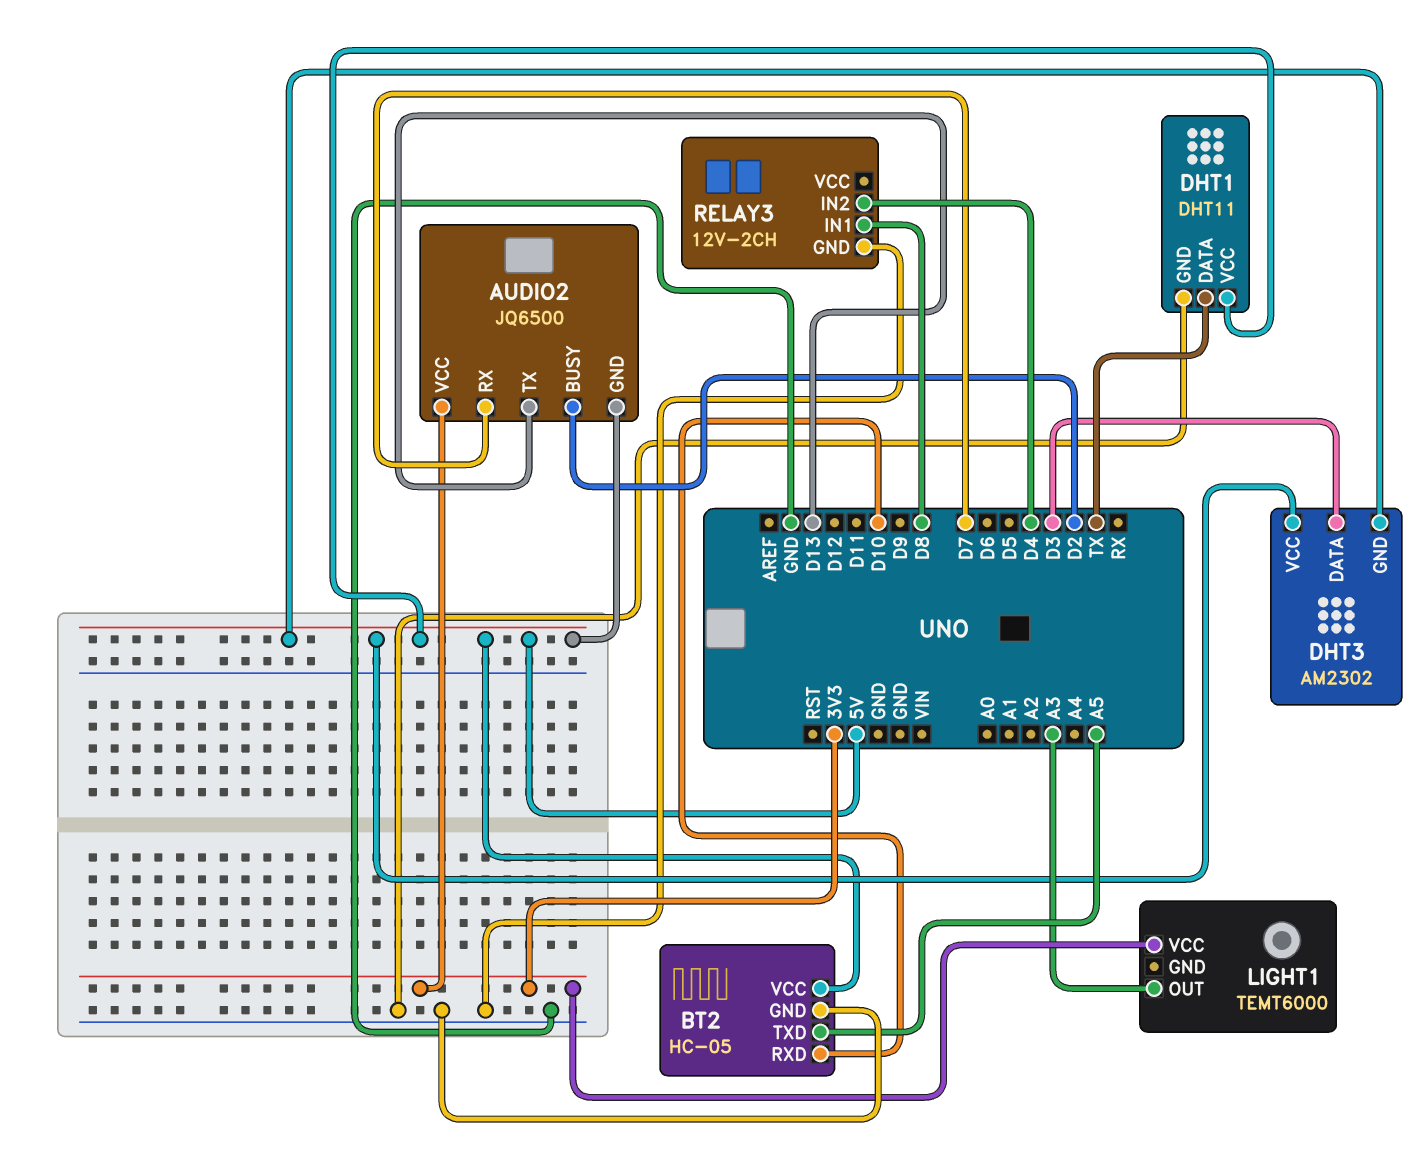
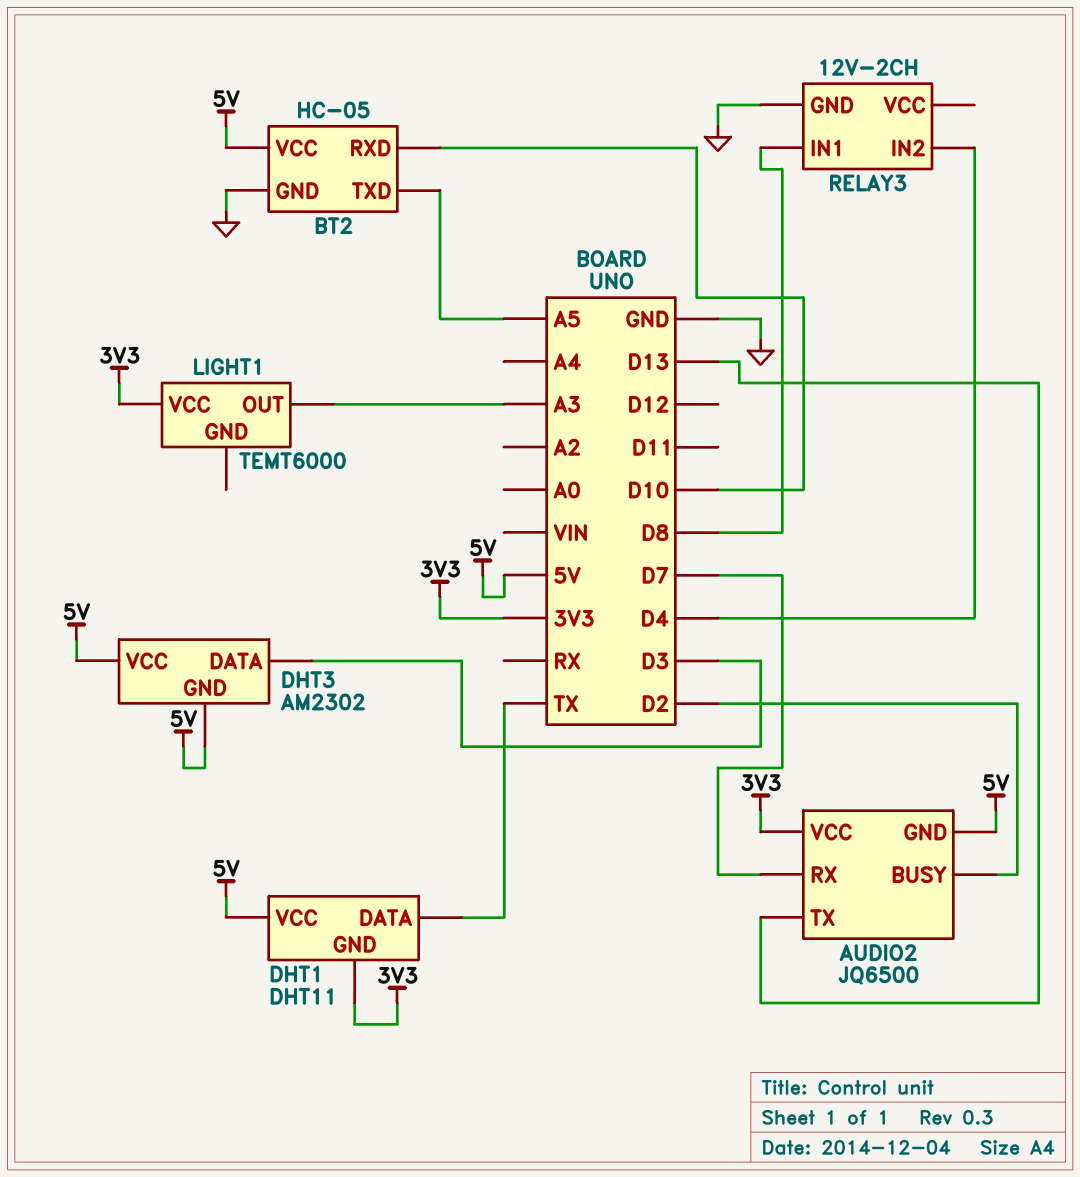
DHT1 pin GND: GND -> 3V3

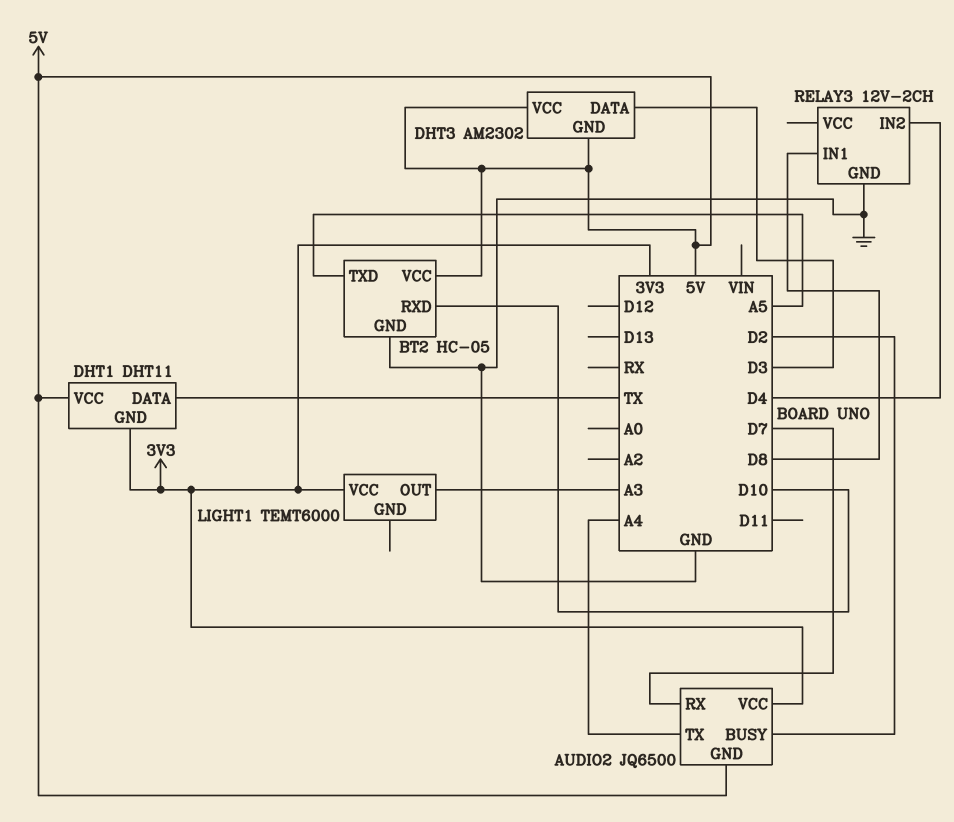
AUDIO2 pin TX: D13 -> A4

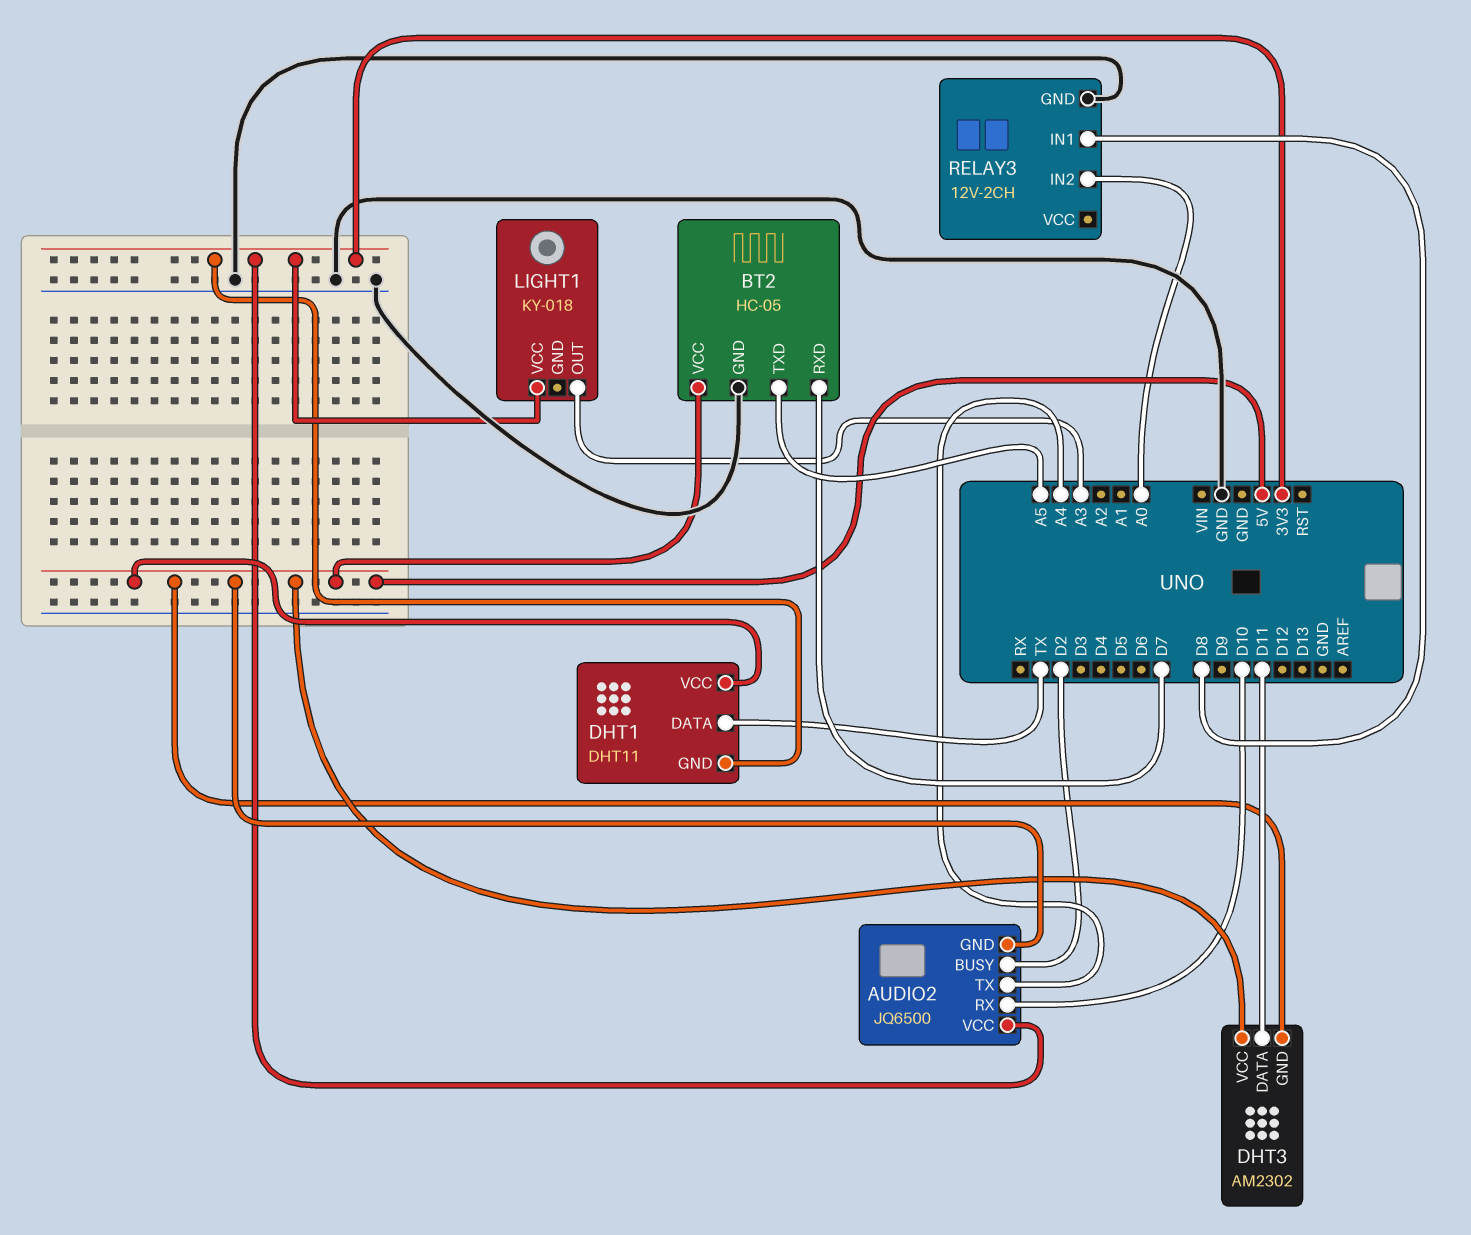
AUDIO2 pin RX: D7 -> D10
BT2 pin RXD: D10 -> D7
DHT3 pin DATA: D3 -> D11
LIGHT1: TEMT6000 -> KY-018
RELAY3 pin IN2: D4 -> A0

